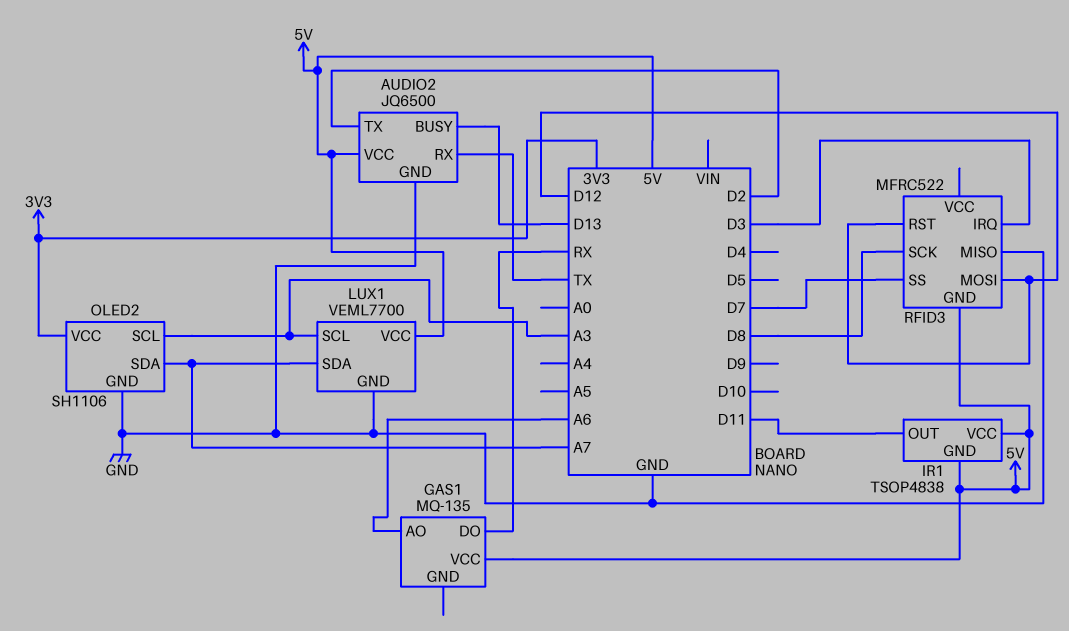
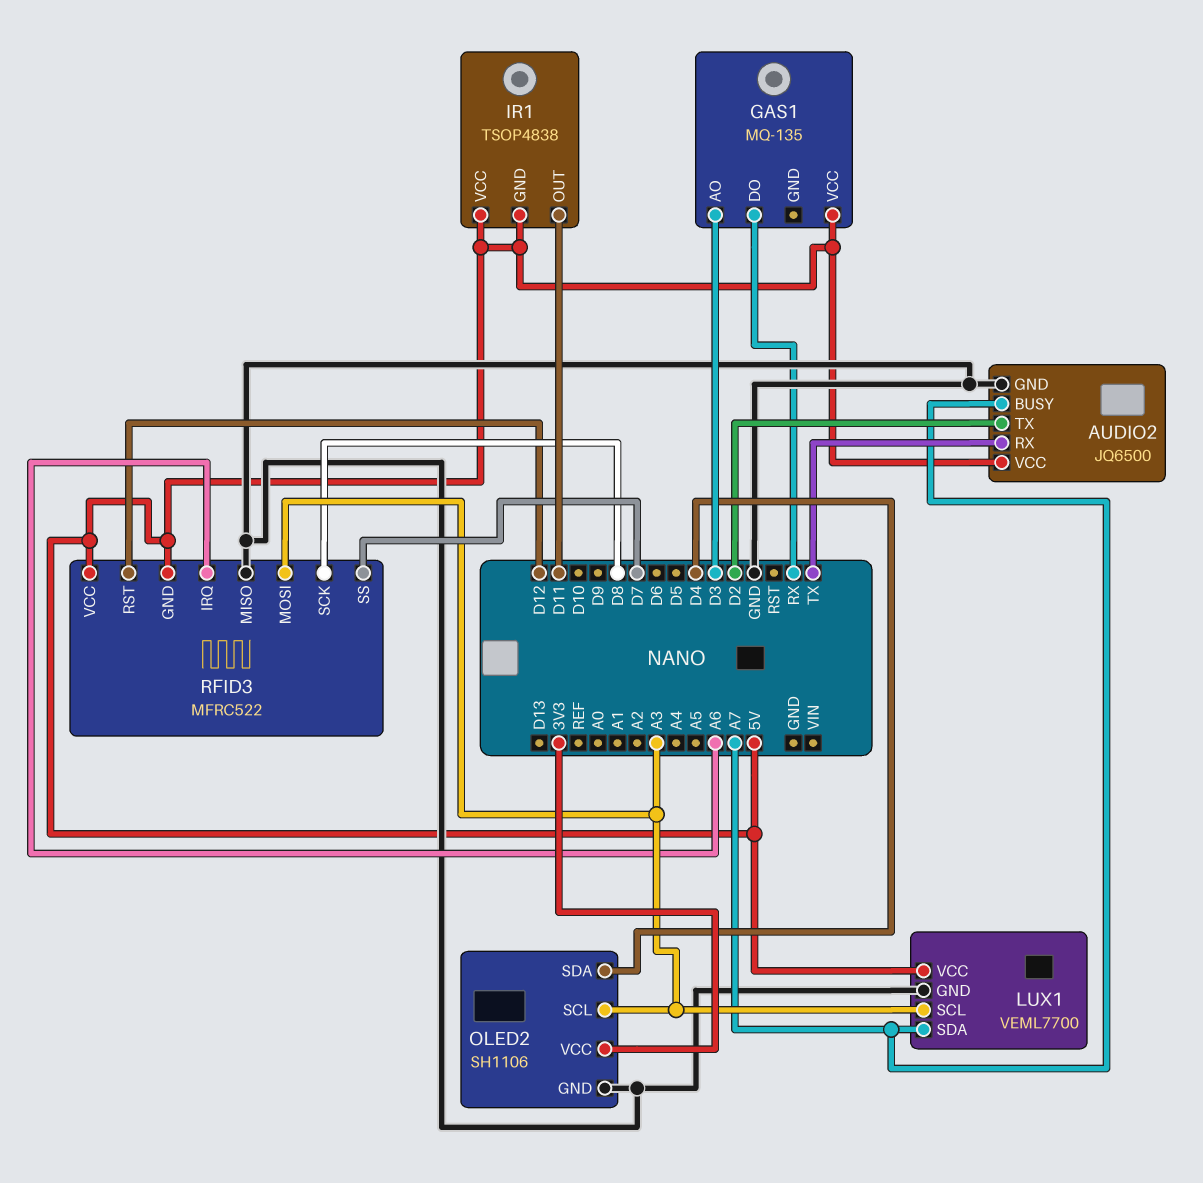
AUDIO2 pin BUSY: D13 -> A7
GAS1 pin AO: A6 -> D3
OLED2 pin SDA: A7 -> D4
RFID3 pin IRQ: D3 -> A6
RFID3 pin MOSI: D12 -> A3
RFID3 pin VCC: none -> 5V

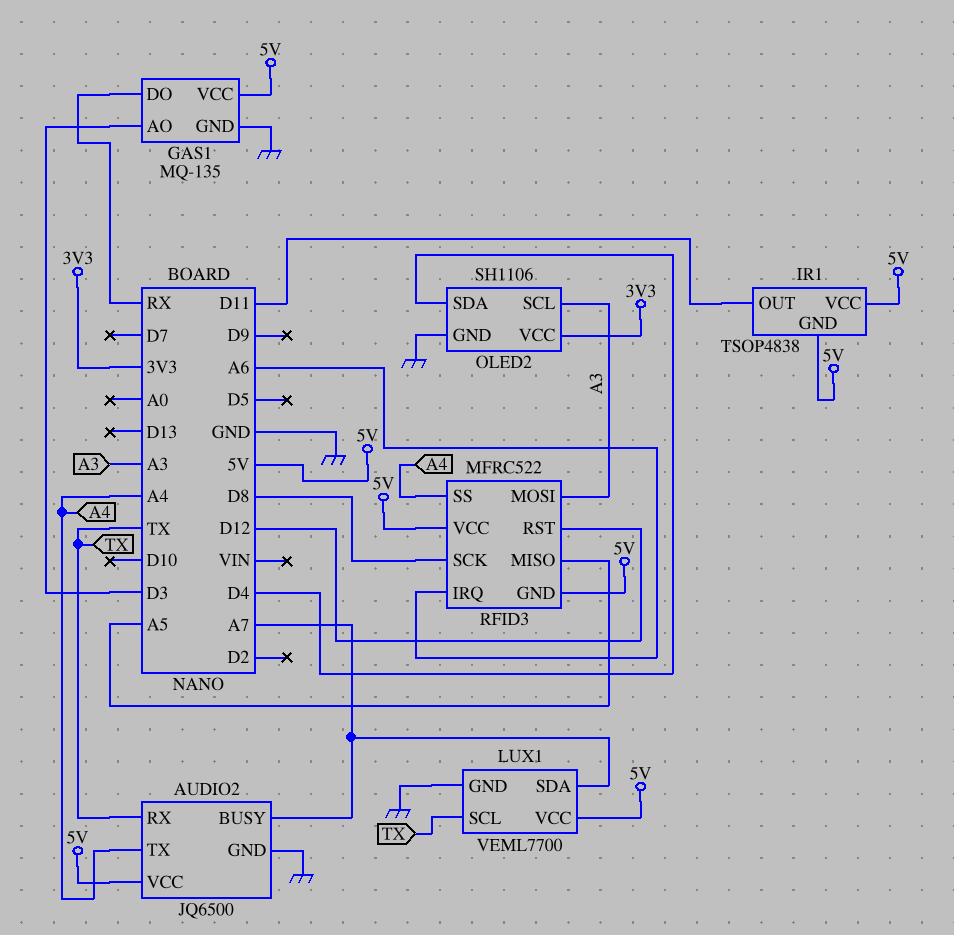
AUDIO2 pin TX: D2 -> A4
GAS1 pin GND: none -> GND
LUX1 pin SCL: A3 -> TX
RFID3 pin MISO: GND -> A5
RFID3 pin SS: D7 -> A4

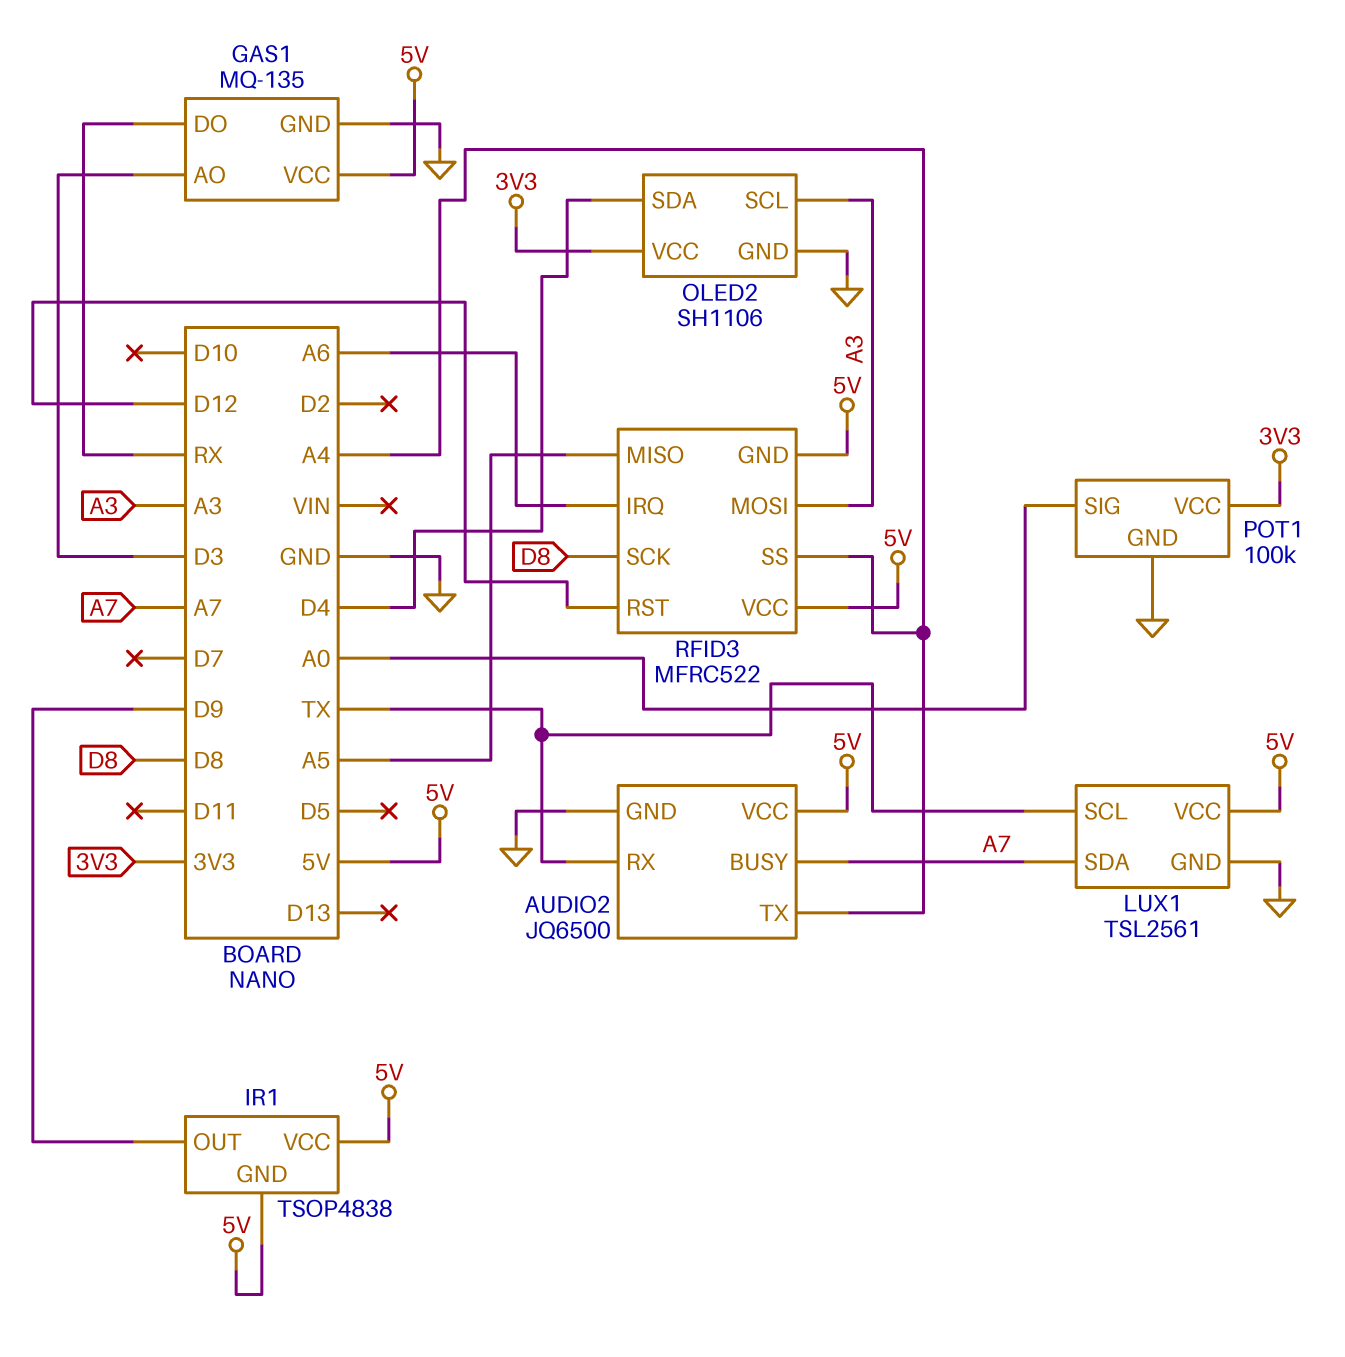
IR1 pin OUT: D11 -> D9
LUX1: VEML7700 -> TSL2561
POT1: none -> 100k
POT1 pin GND: none -> GND
POT1 pin SIG: none -> A0
POT1 pin VCC: none -> 3V3

